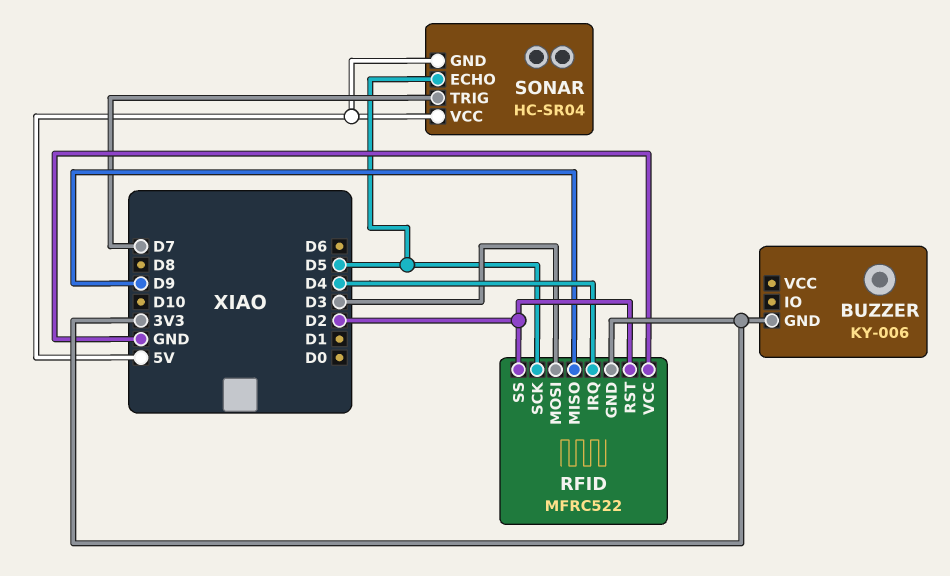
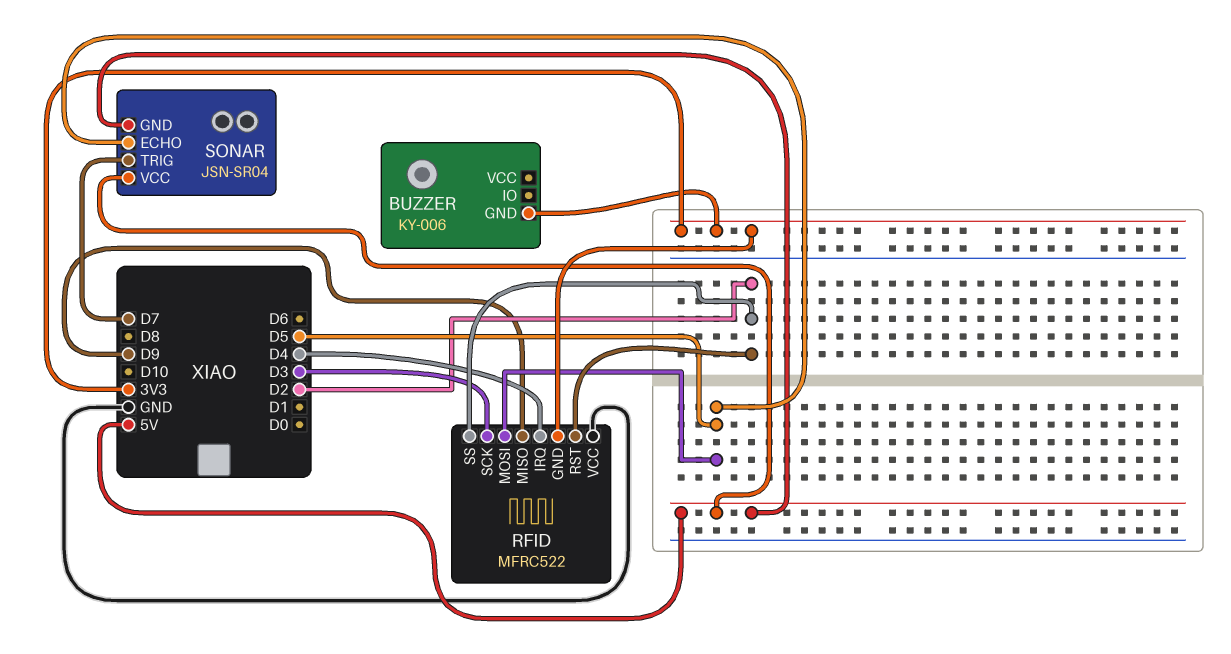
RFID pin MOSI: D3 -> D5
RFID pin SCK: D5 -> D3
SONAR: HC-SR04 -> JSN-SR04

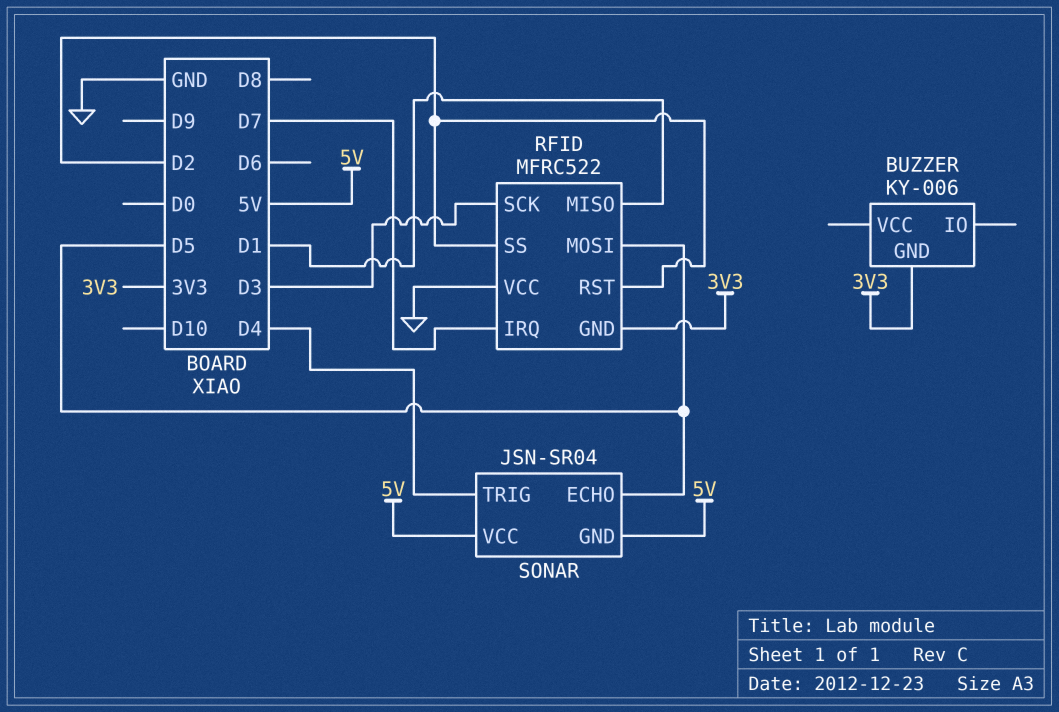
RFID pin IRQ: D4 -> D7
RFID pin MISO: D9 -> D1
SONAR pin TRIG: D7 -> D4

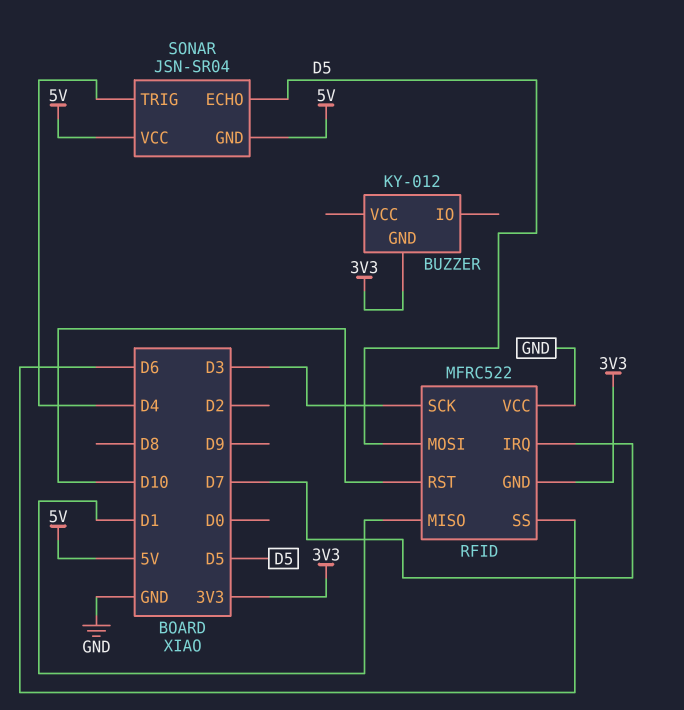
BUZZER: KY-006 -> KY-012
RFID pin RST: D2 -> D10
RFID pin SS: D2 -> D6

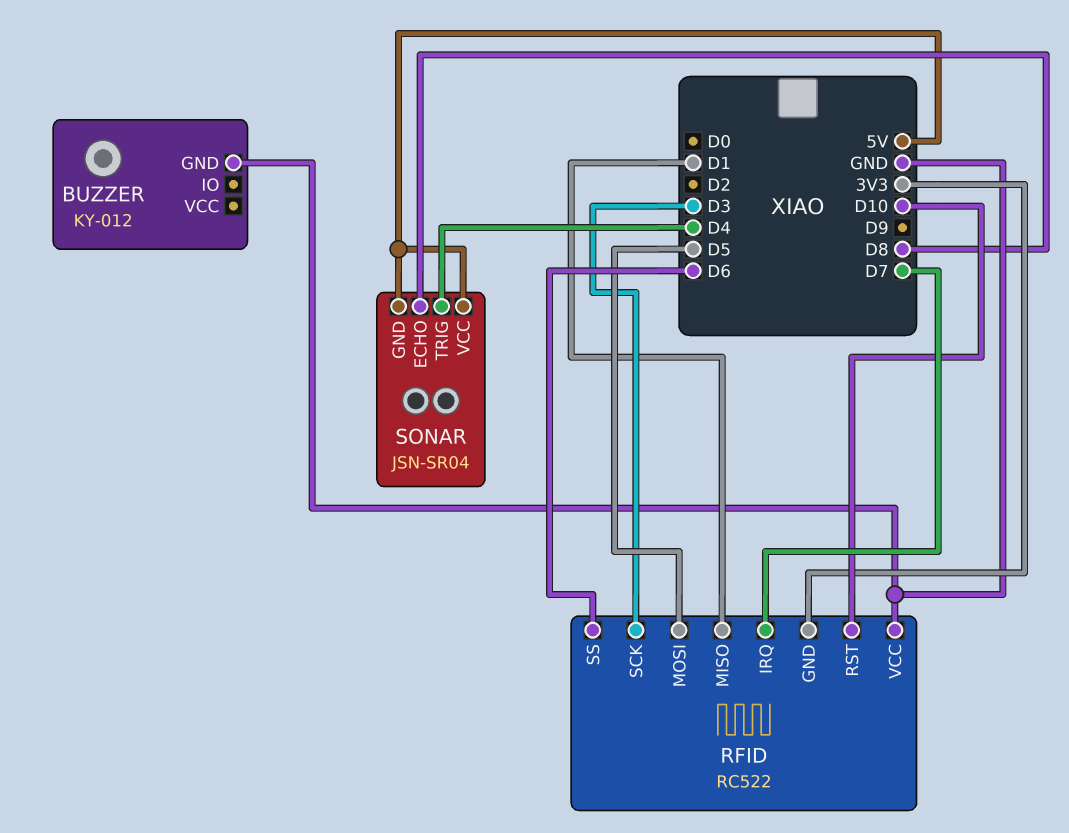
BUZZER pin GND: 3V3 -> GND
RFID: MFRC522 -> RC522
SONAR pin ECHO: D5 -> D8

